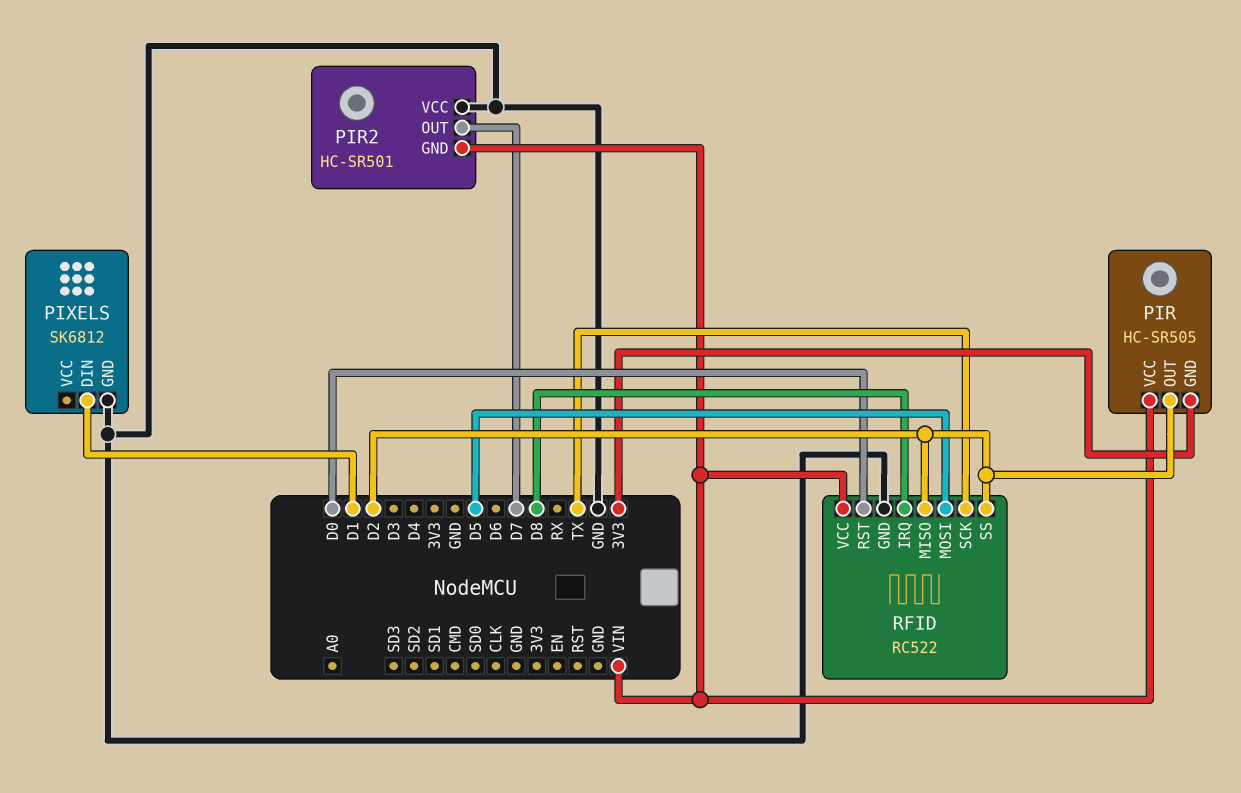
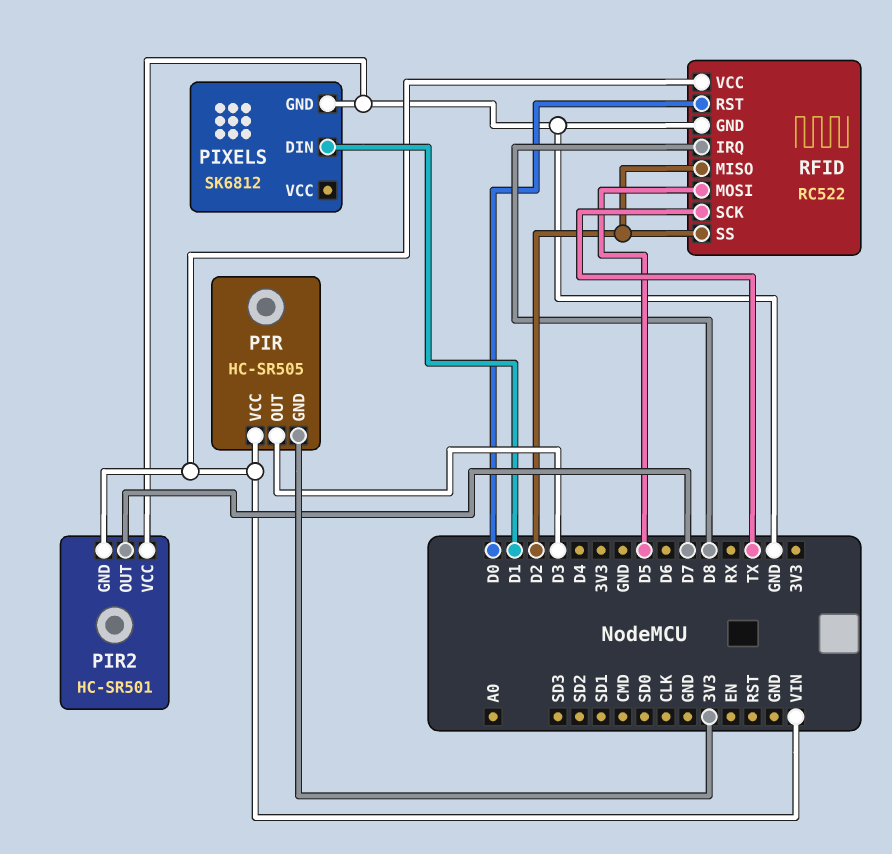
PIR pin OUT: D2 -> D3

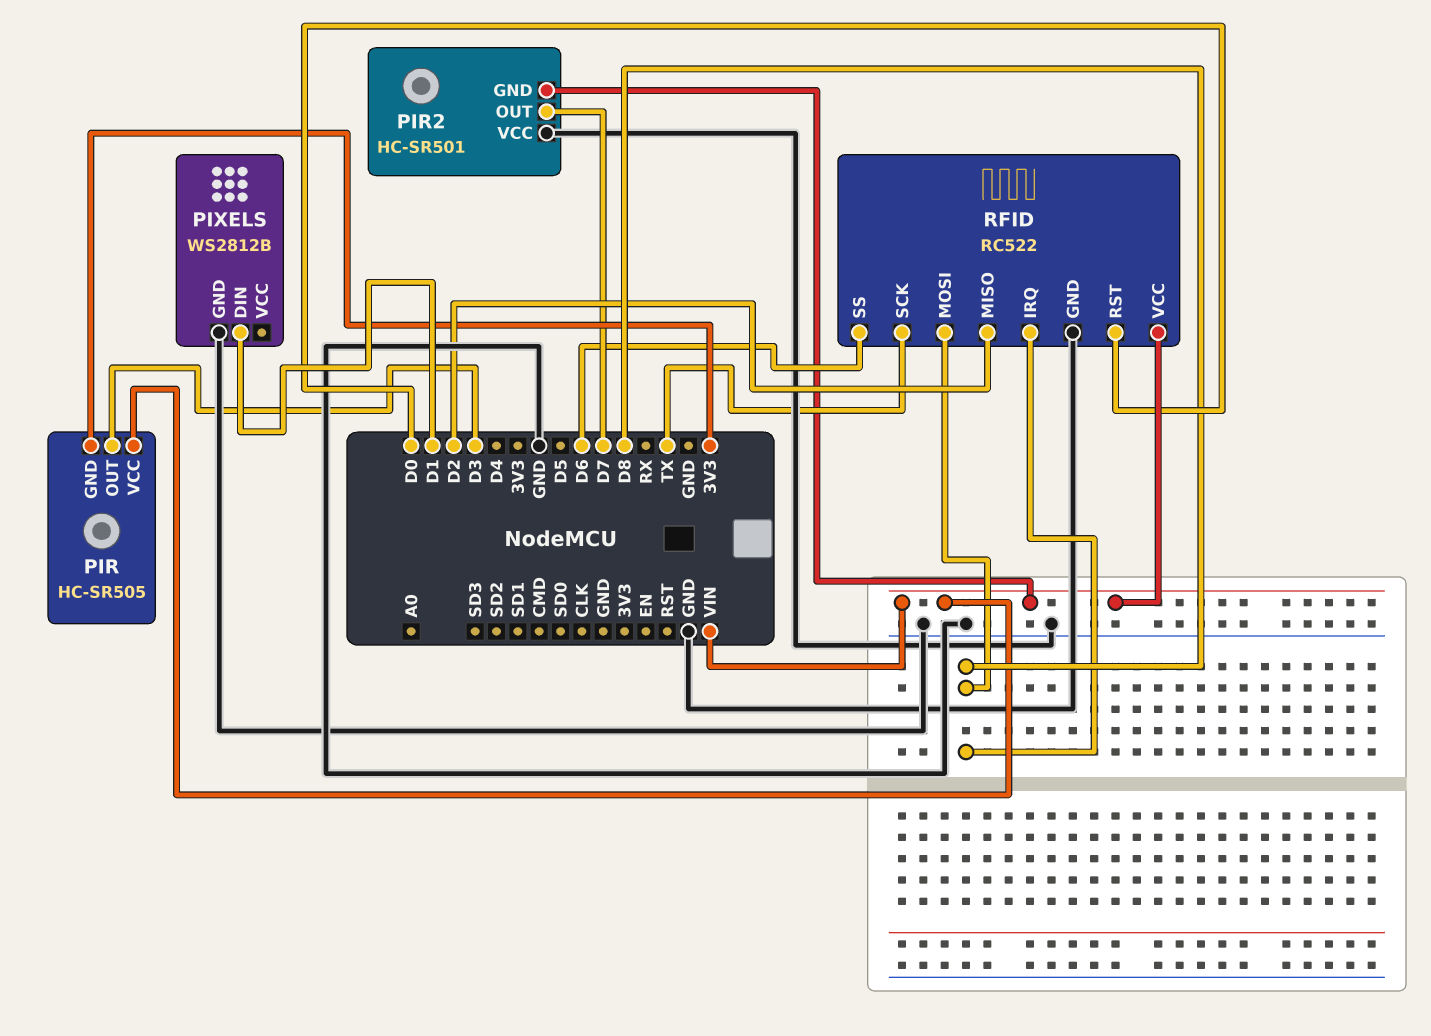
PIXELS: SK6812 -> WS2812B
RFID pin MOSI: D5 -> D8
RFID pin SS: D2 -> D6

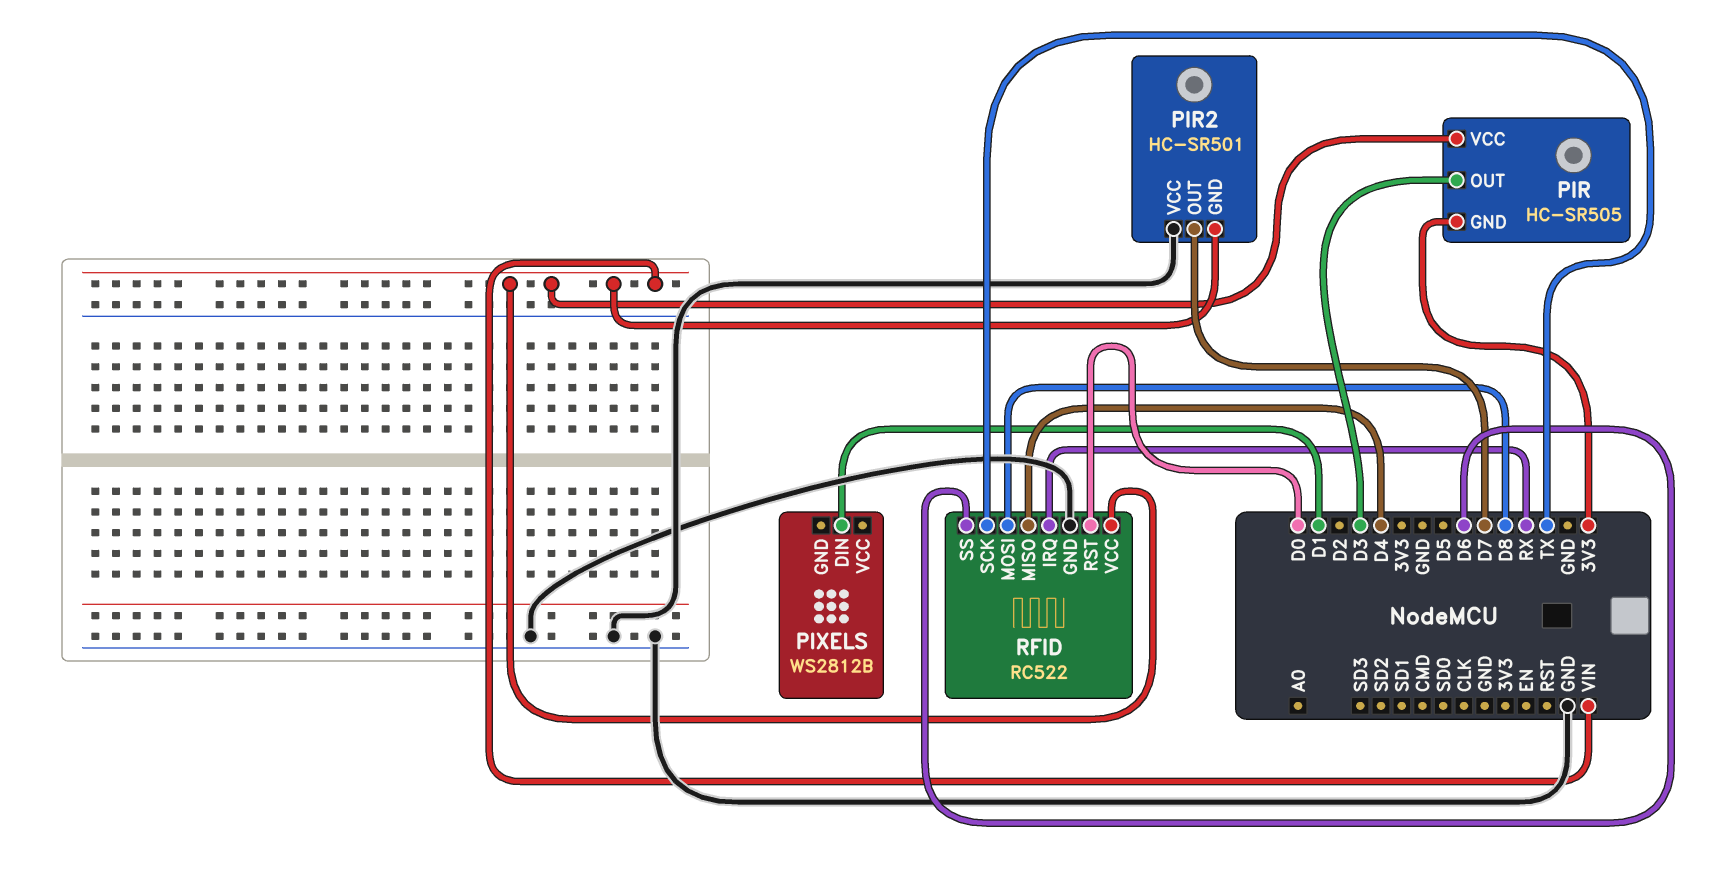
PIXELS pin GND: GND -> none
RFID pin IRQ: D8 -> RX
RFID pin MISO: D2 -> D4

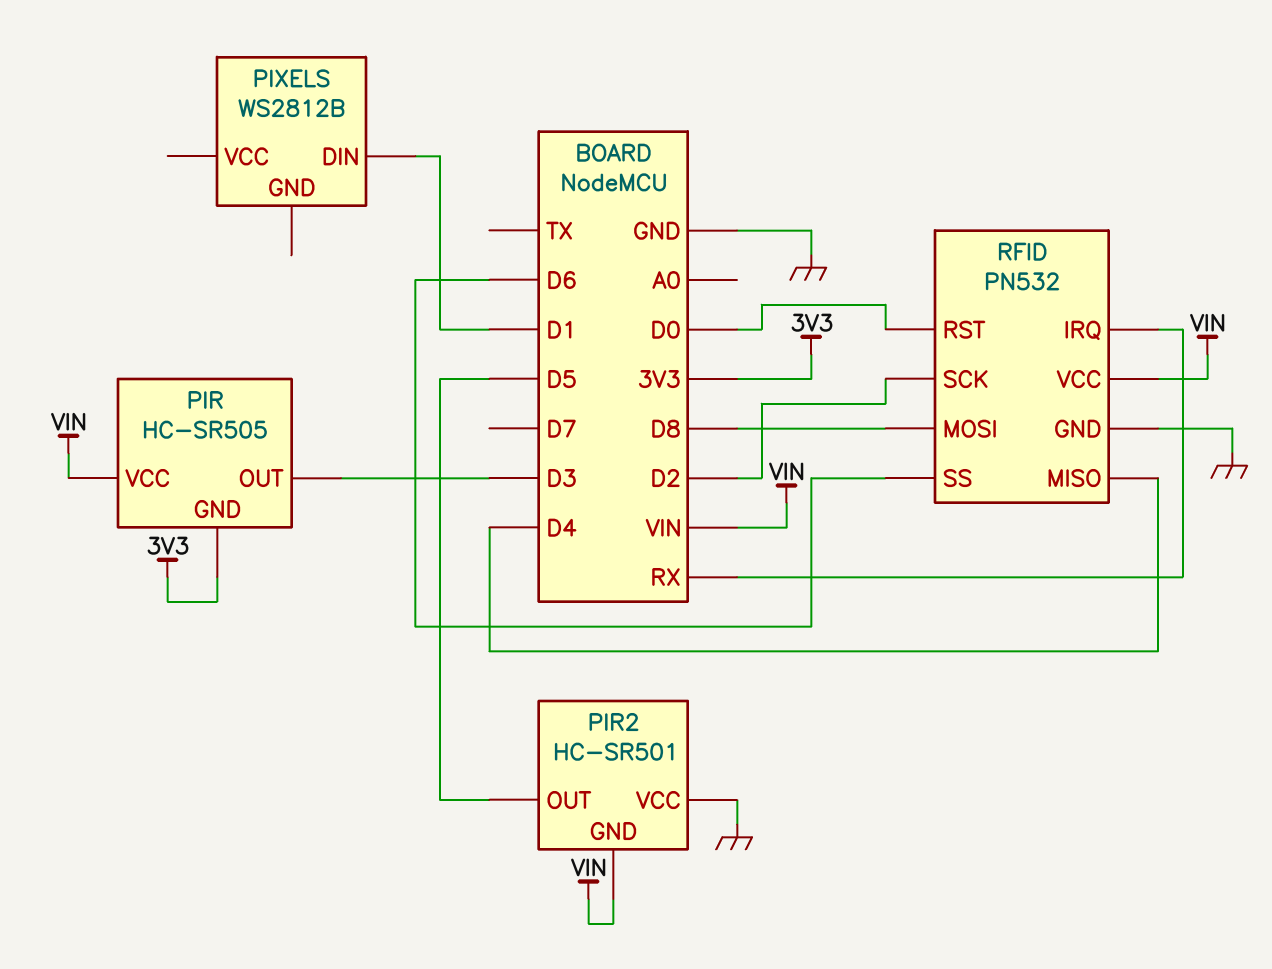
PIR2 pin OUT: D7 -> D5
RFID: RC522 -> PN532
RFID pin SCK: TX -> D2

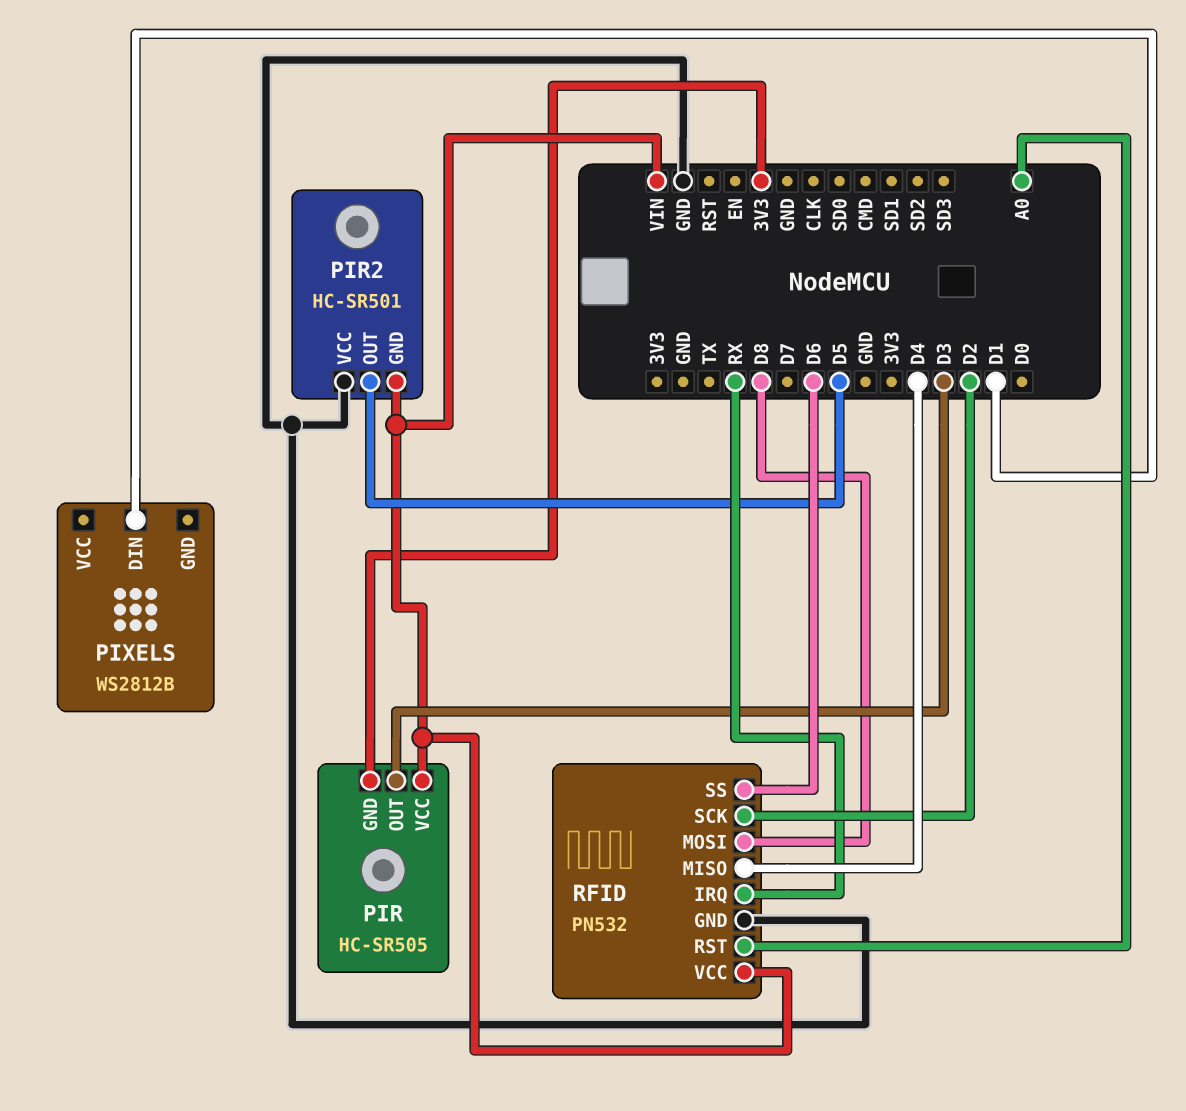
RFID pin RST: D0 -> A0

